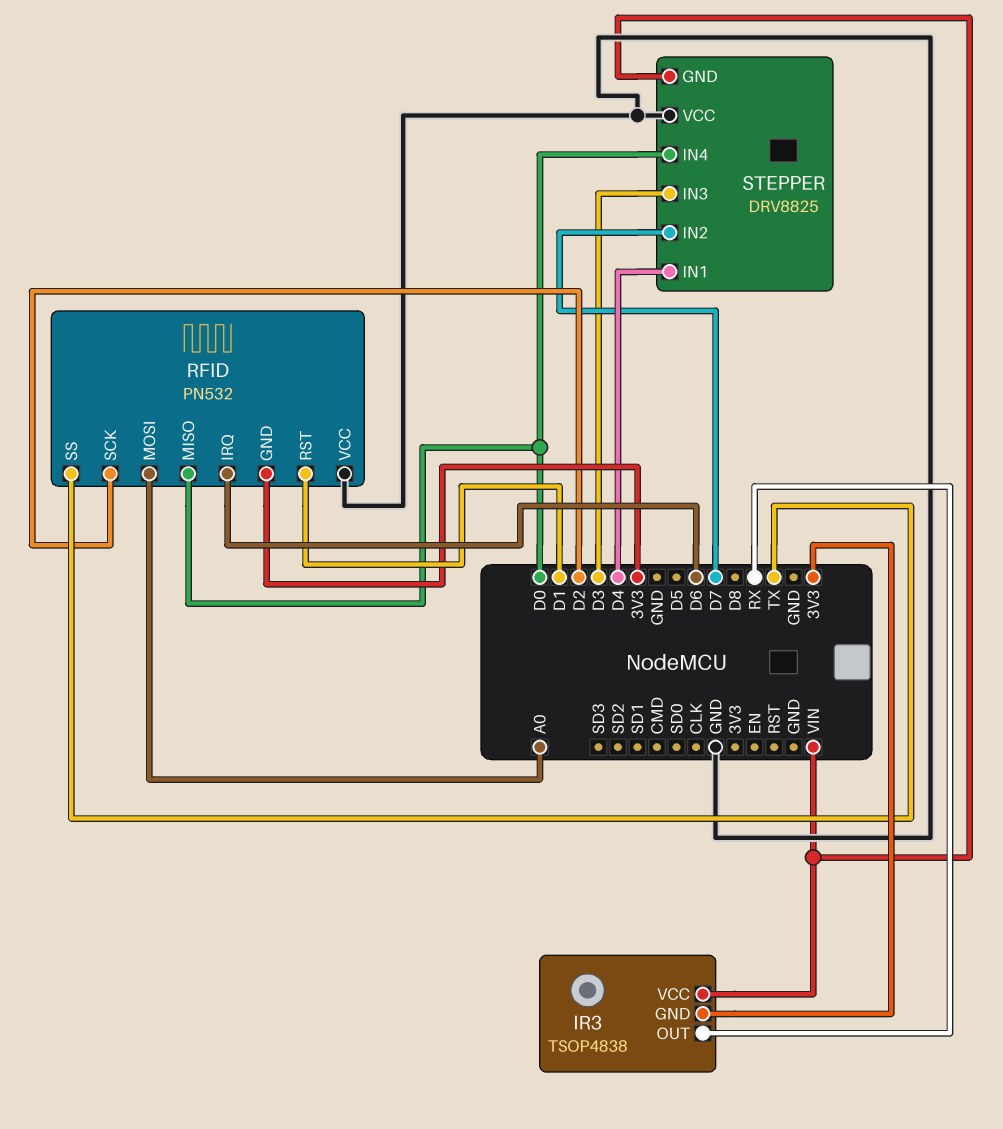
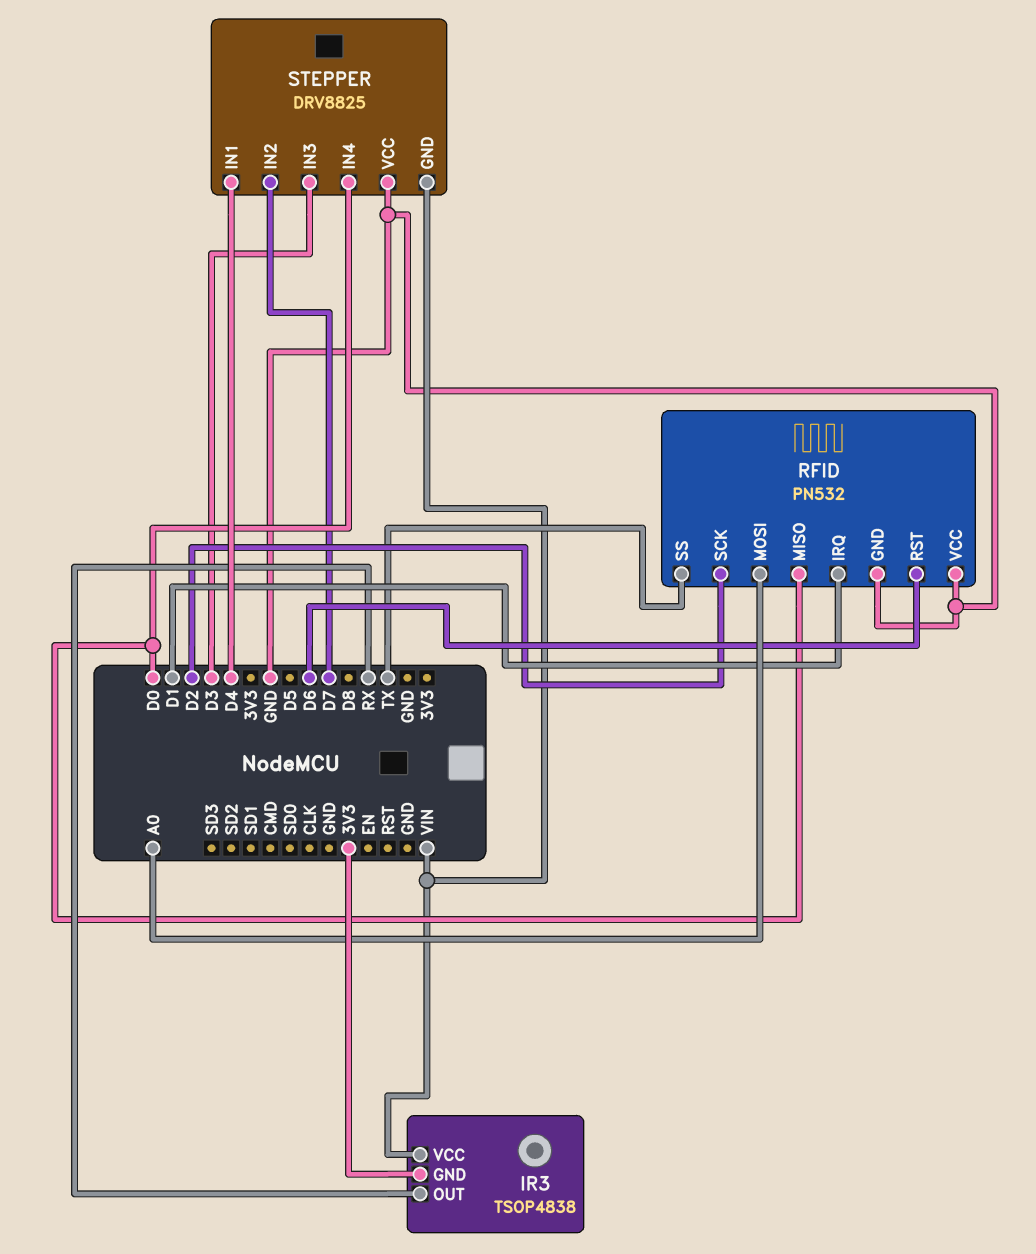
RFID pin GND: 3V3 -> GND
RFID pin IRQ: D6 -> D1
RFID pin RST: D1 -> D6

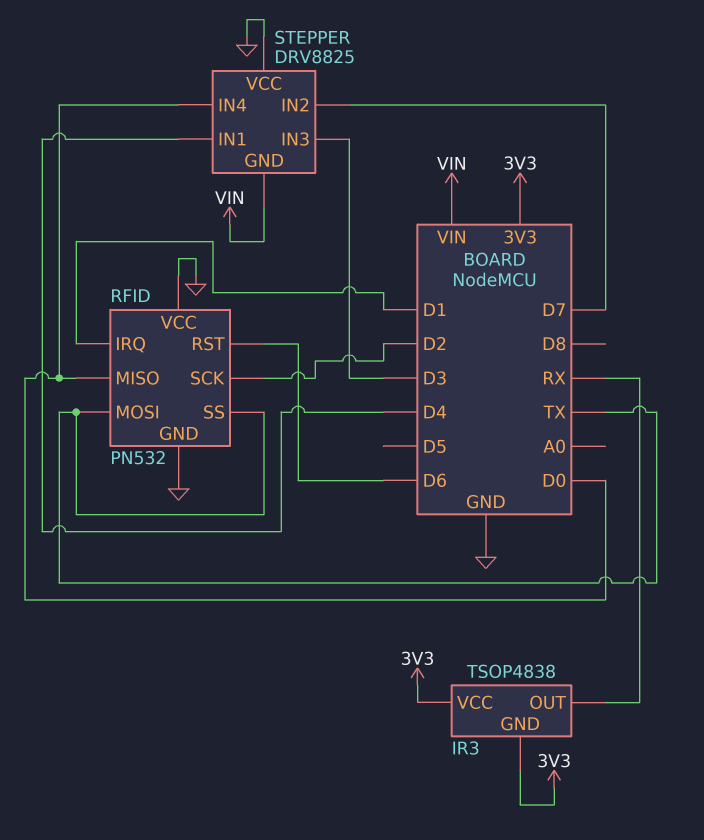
IR3 pin VCC: VIN -> 3V3
RFID pin MOSI: A0 -> TX

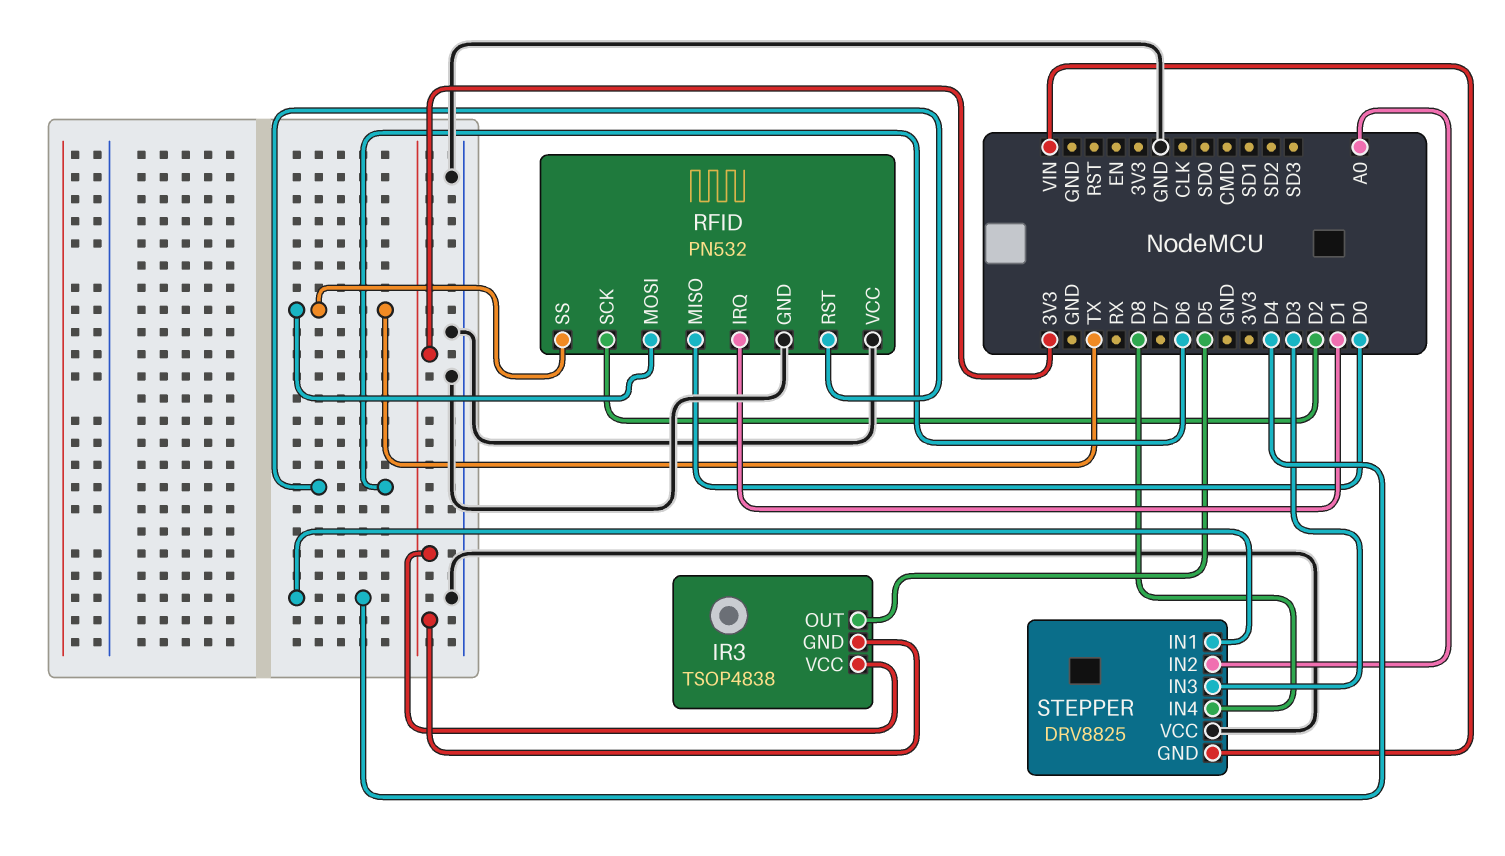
IR3 pin OUT: RX -> D5
STEPPER pin IN2: D7 -> A0
STEPPER pin IN4: D0 -> D8

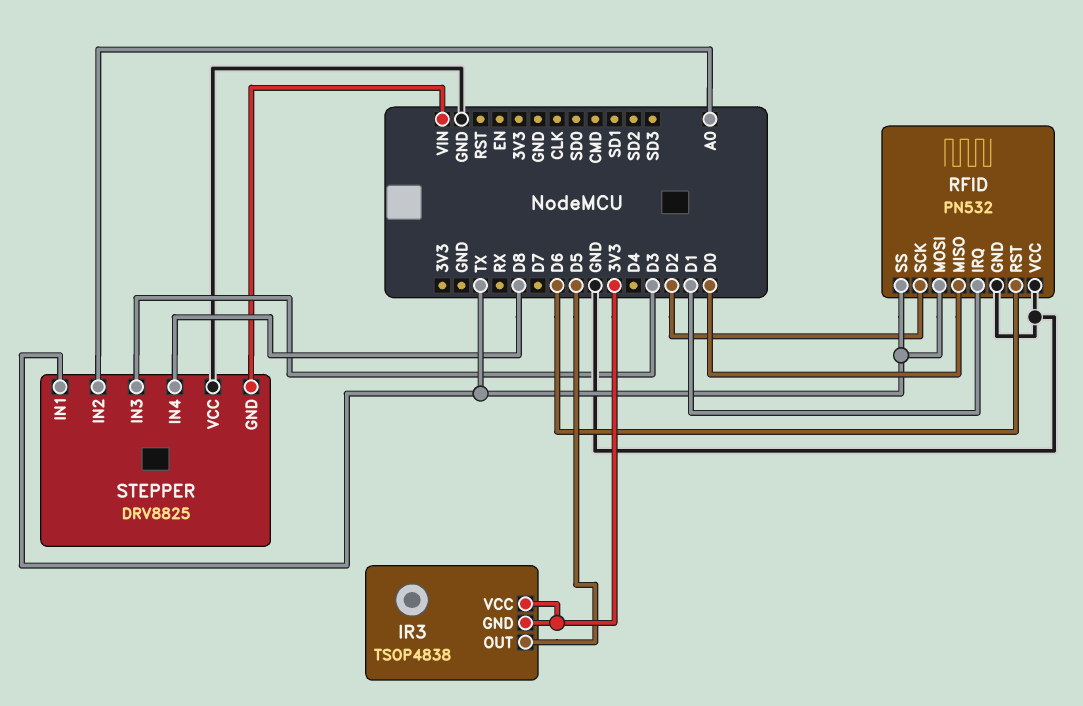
STEPPER pin IN1: D4 -> TX

